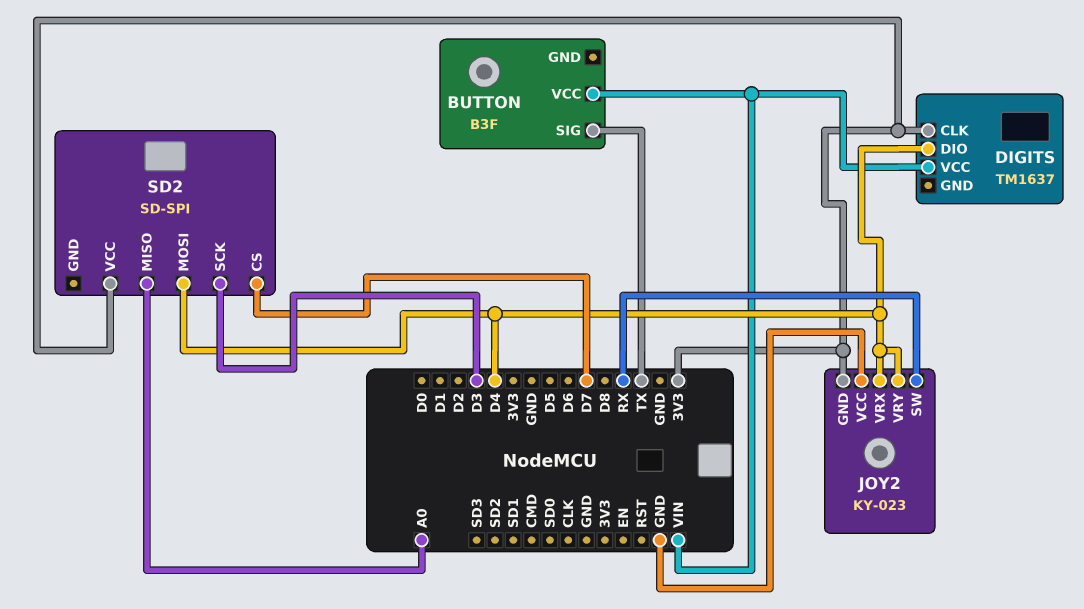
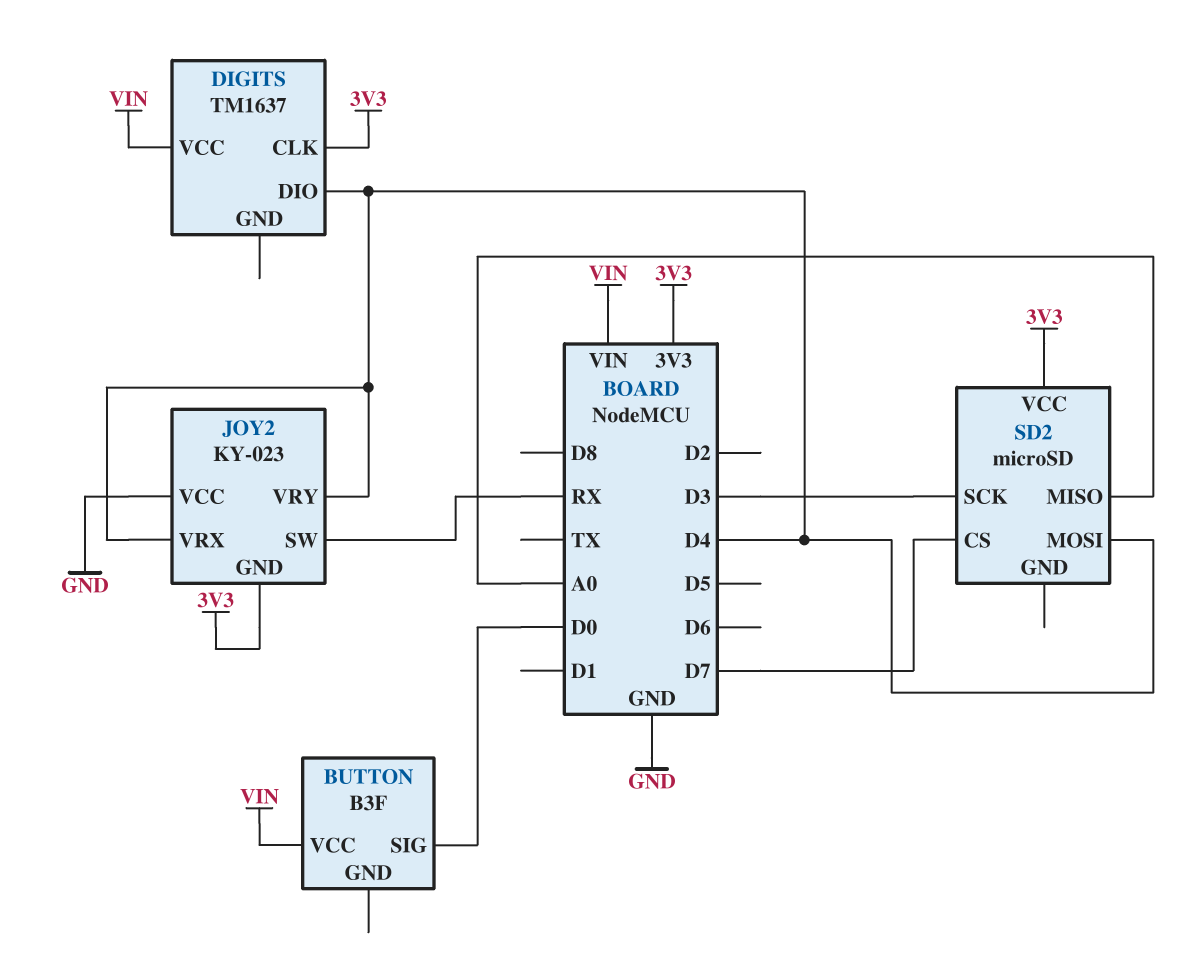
BUTTON pin SIG: TX -> D0
SD2: SD-SPI -> microSD

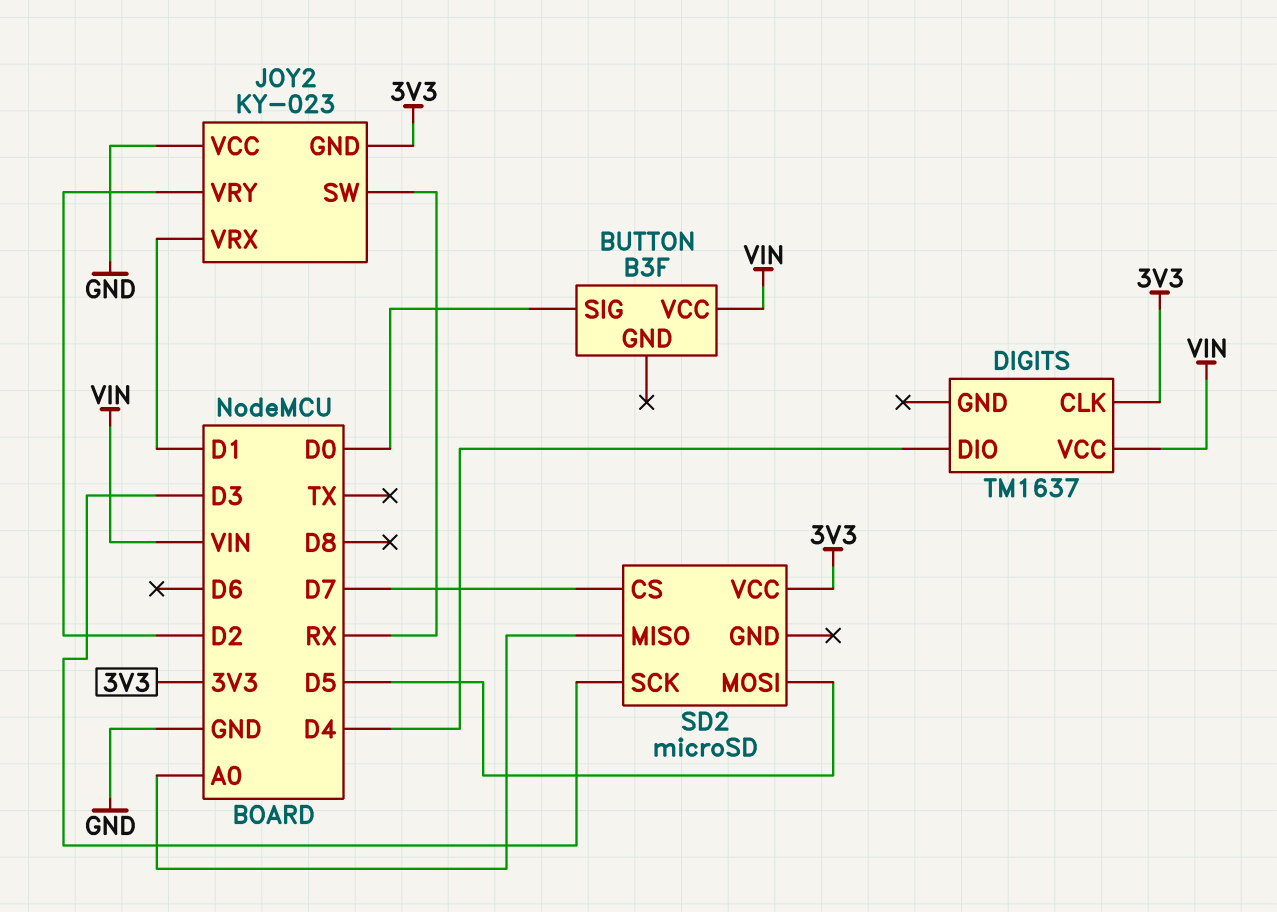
JOY2 pin VRX: D4 -> D1
JOY2 pin VRY: D4 -> D2
SD2 pin MOSI: D4 -> D5

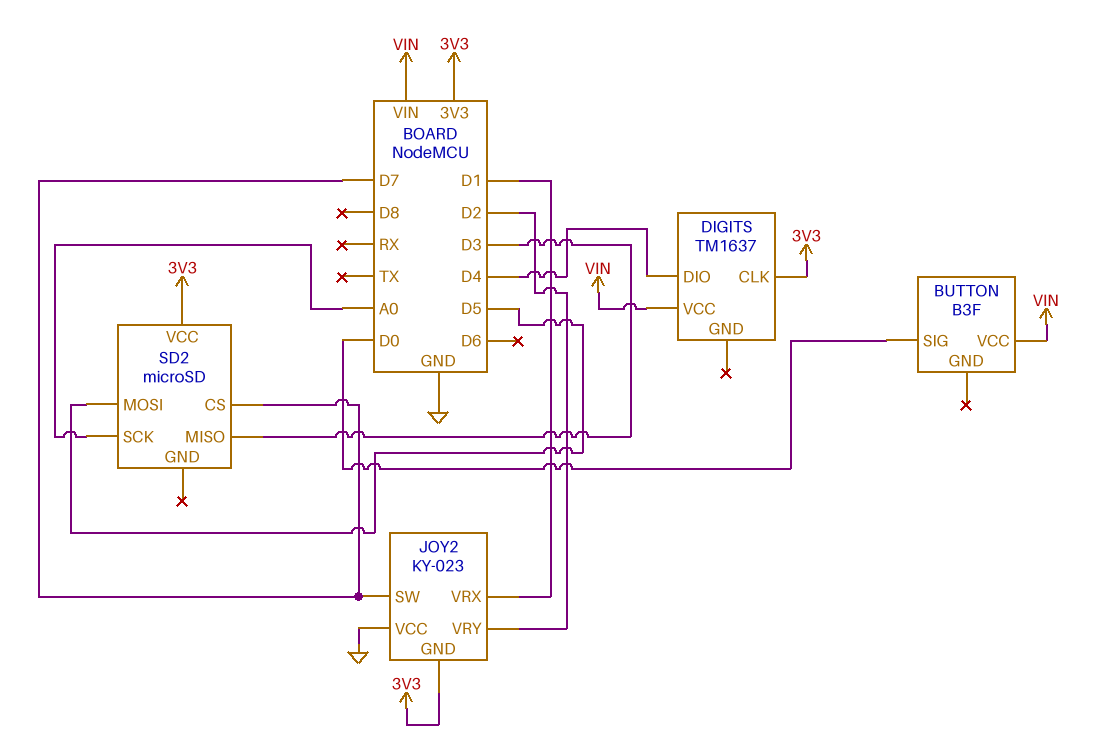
JOY2 pin SW: RX -> D7
SD2 pin MISO: A0 -> D3
SD2 pin SCK: D3 -> A0

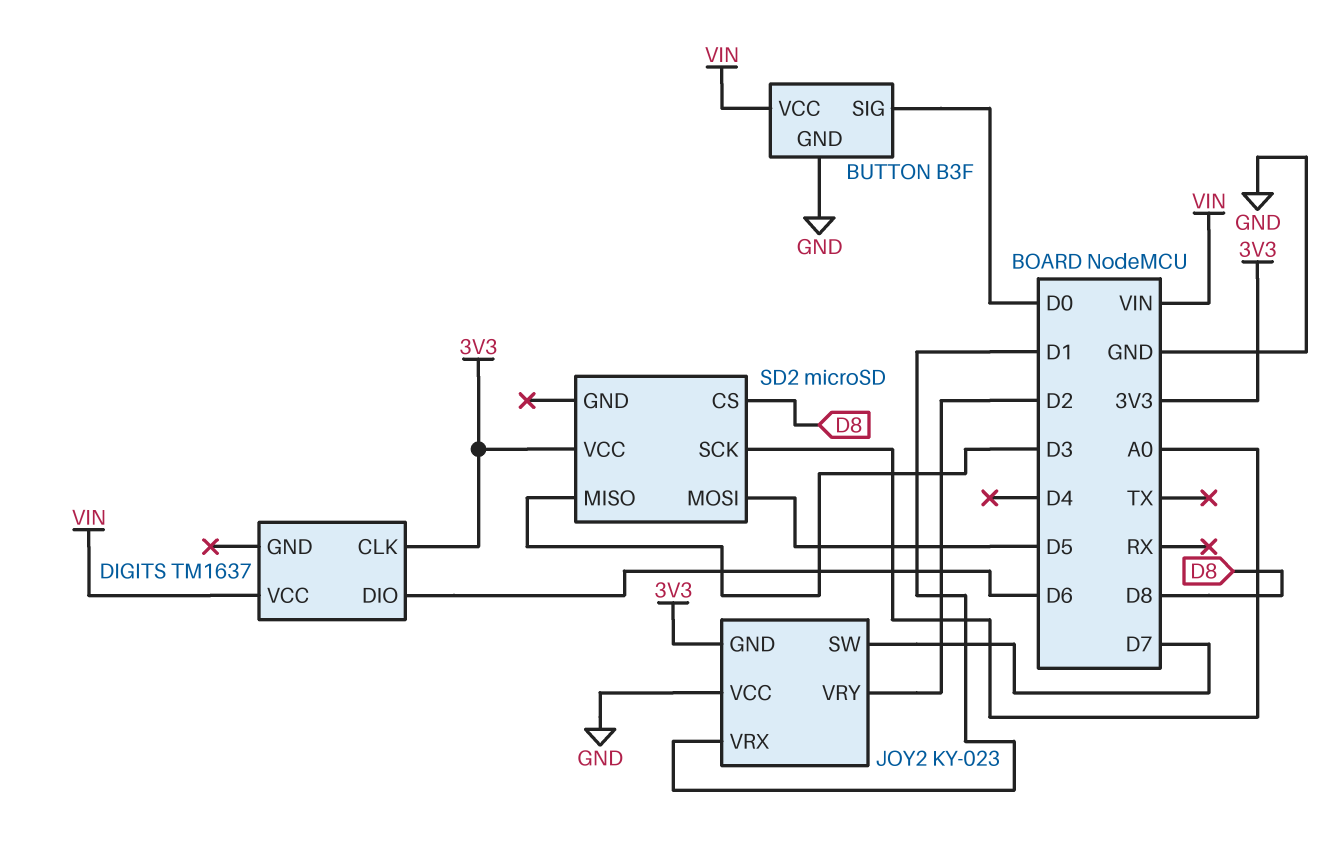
BUTTON pin GND: none -> GND
DIGITS pin DIO: D4 -> D6
SD2 pin CS: D7 -> D8

